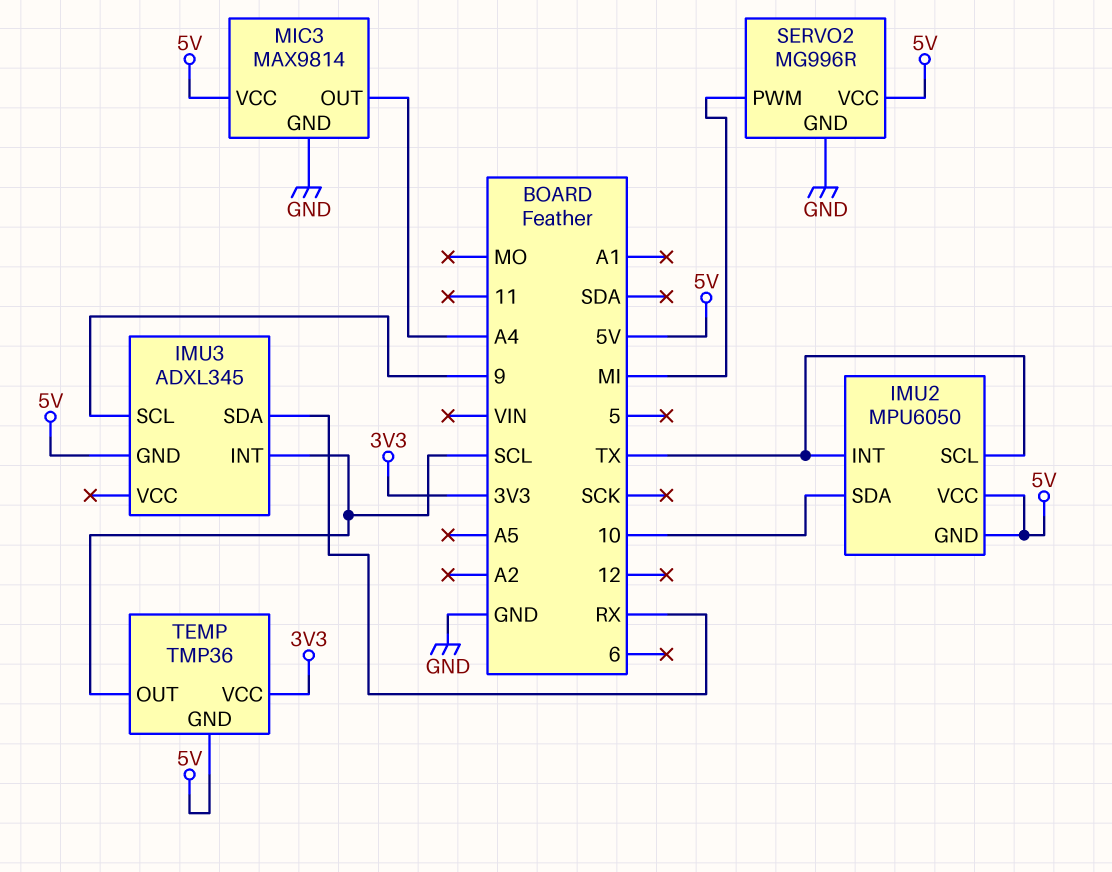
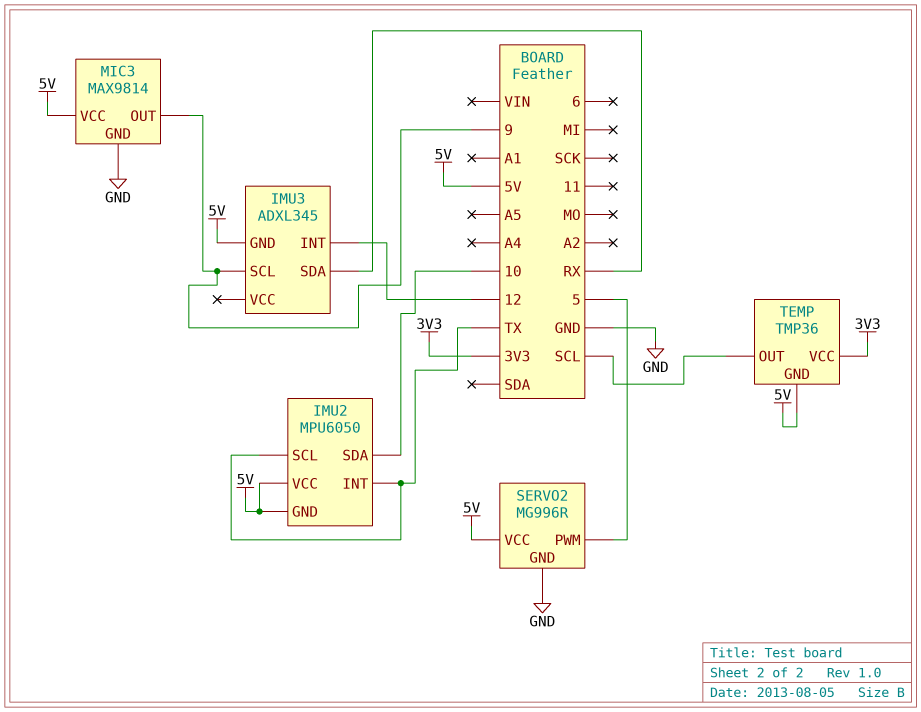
IMU3 pin INT: SCL -> 12
MIC3 pin OUT: A4 -> 9
SERVO2 pin PWM: MI -> 5

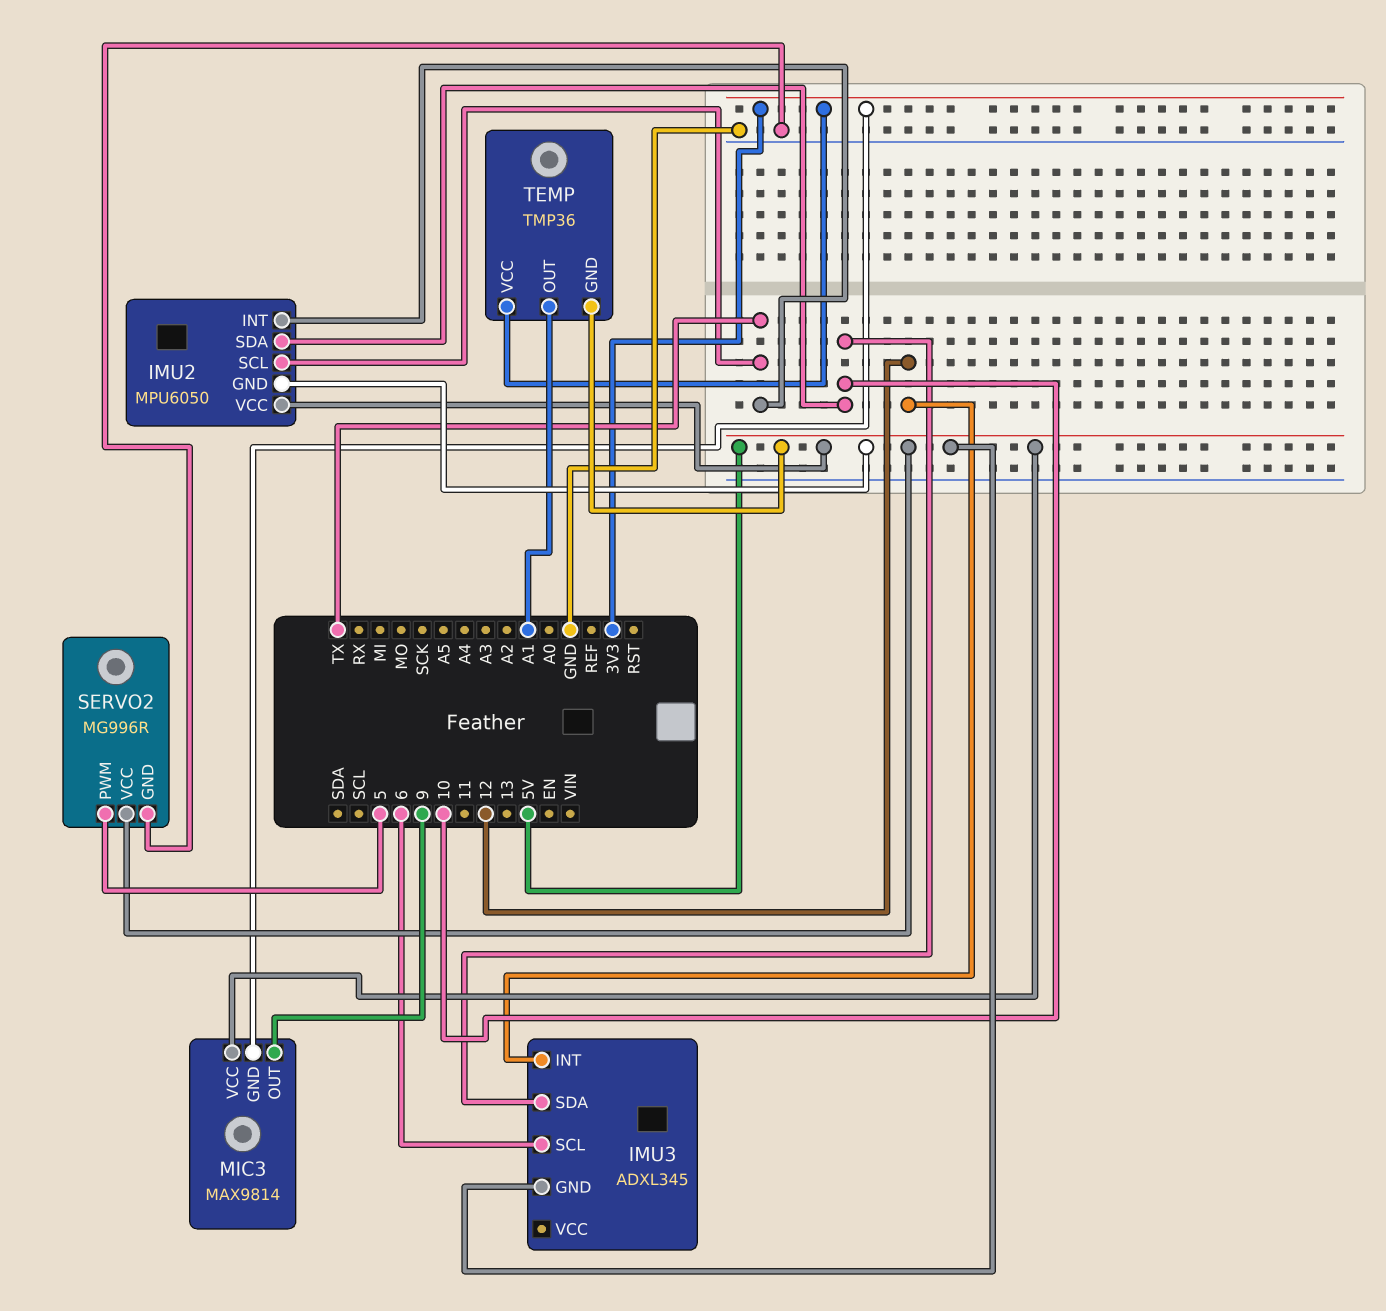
IMU3 pin SCL: 9 -> 6
IMU3 pin SDA: RX -> 10
MIC3 pin GND: GND -> 3V3
TEMP pin OUT: SCL -> A1

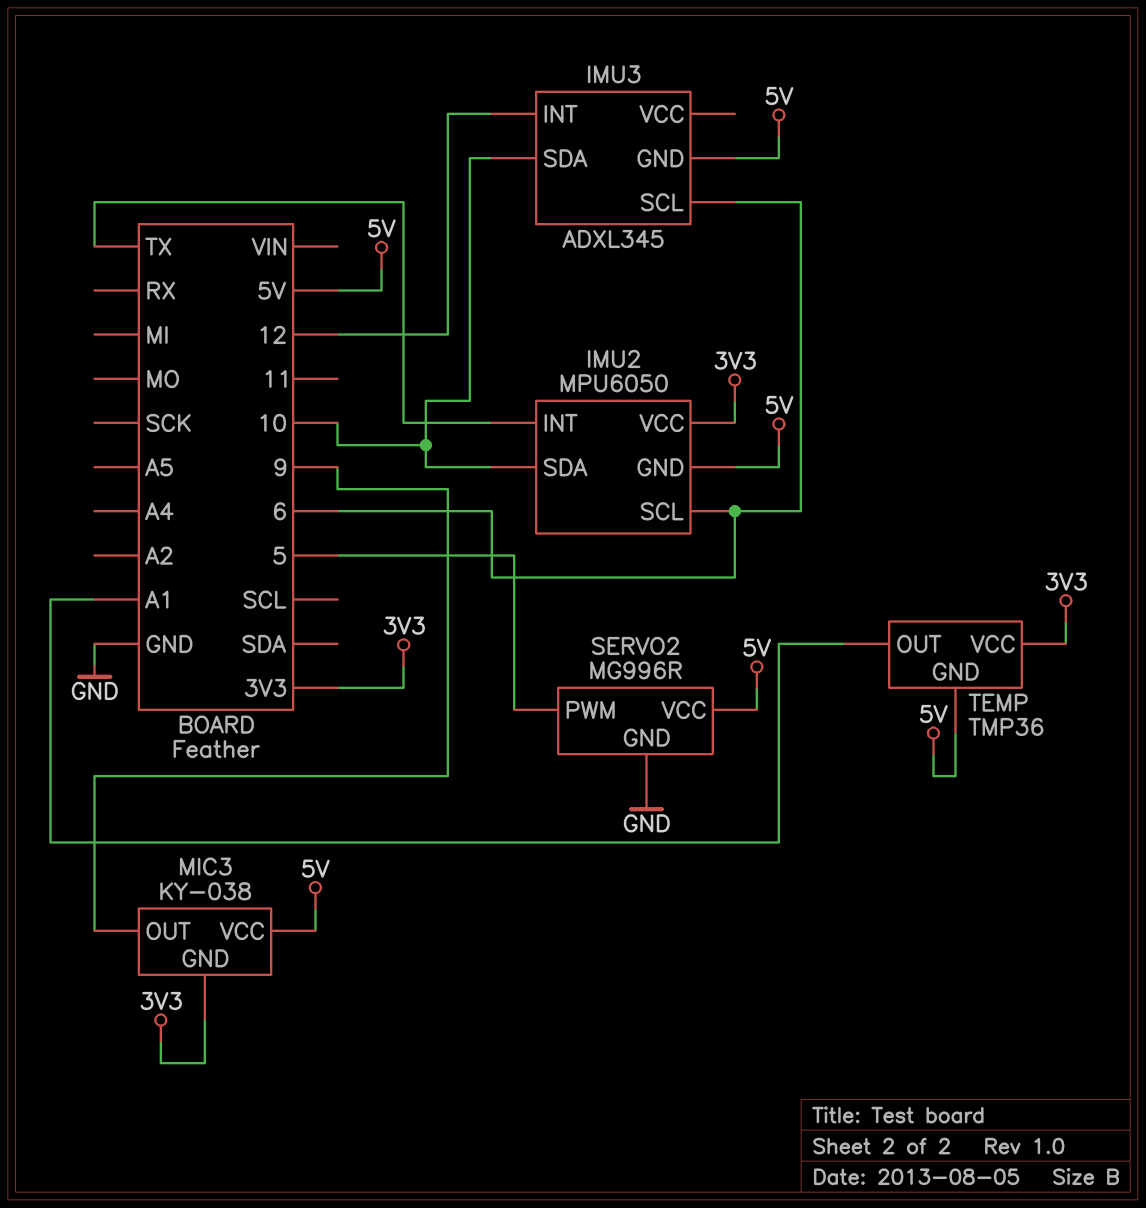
IMU2 pin SCL: TX -> 6
IMU2 pin VCC: 5V -> 3V3
MIC3: MAX9814 -> KY-038

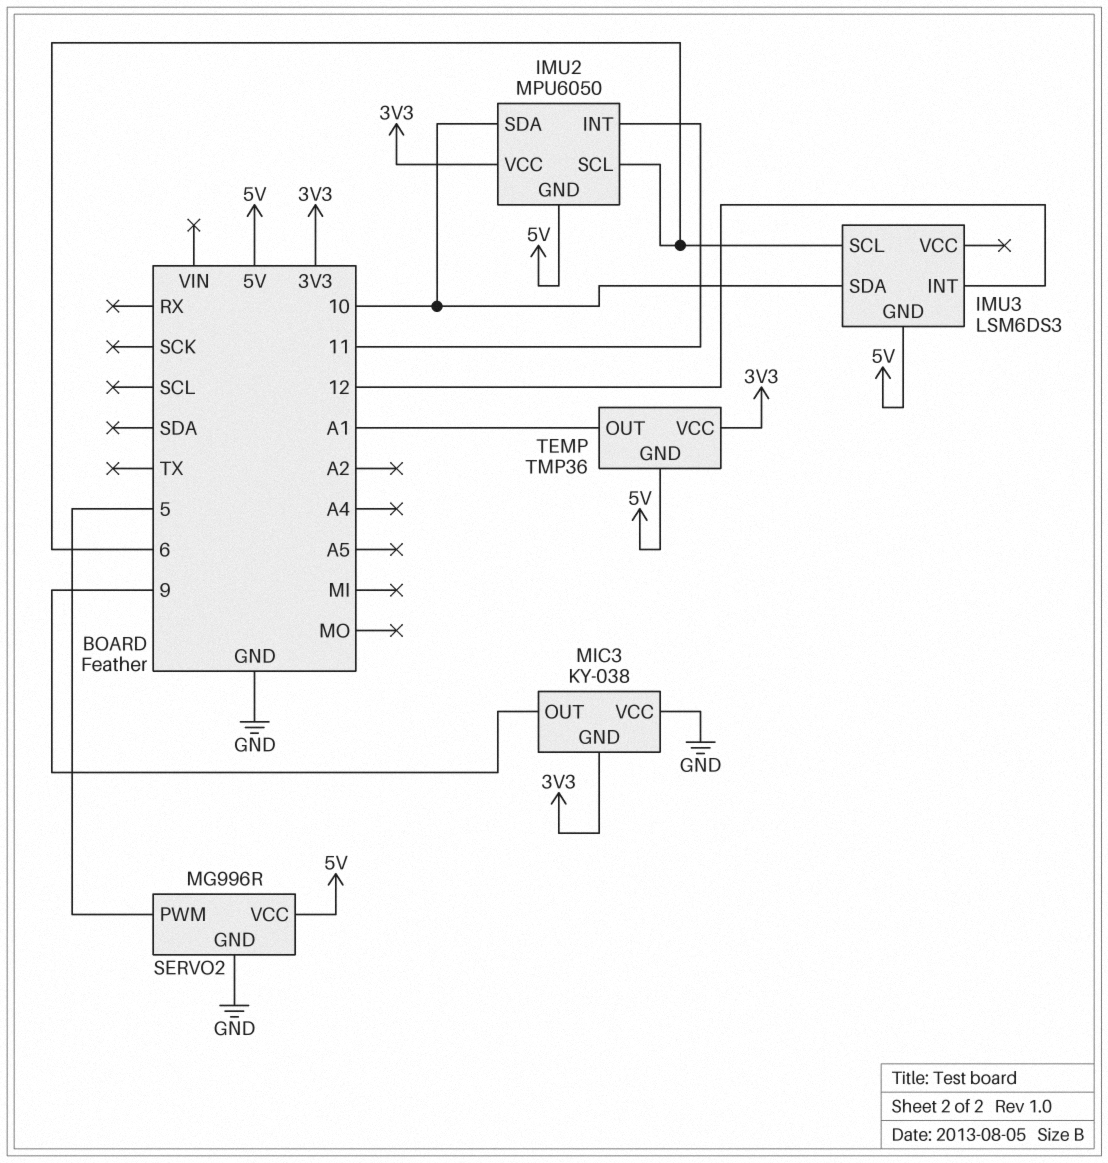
IMU2 pin INT: TX -> 11
IMU3: ADXL345 -> LSM6DS3
MIC3 pin VCC: 5V -> GND

